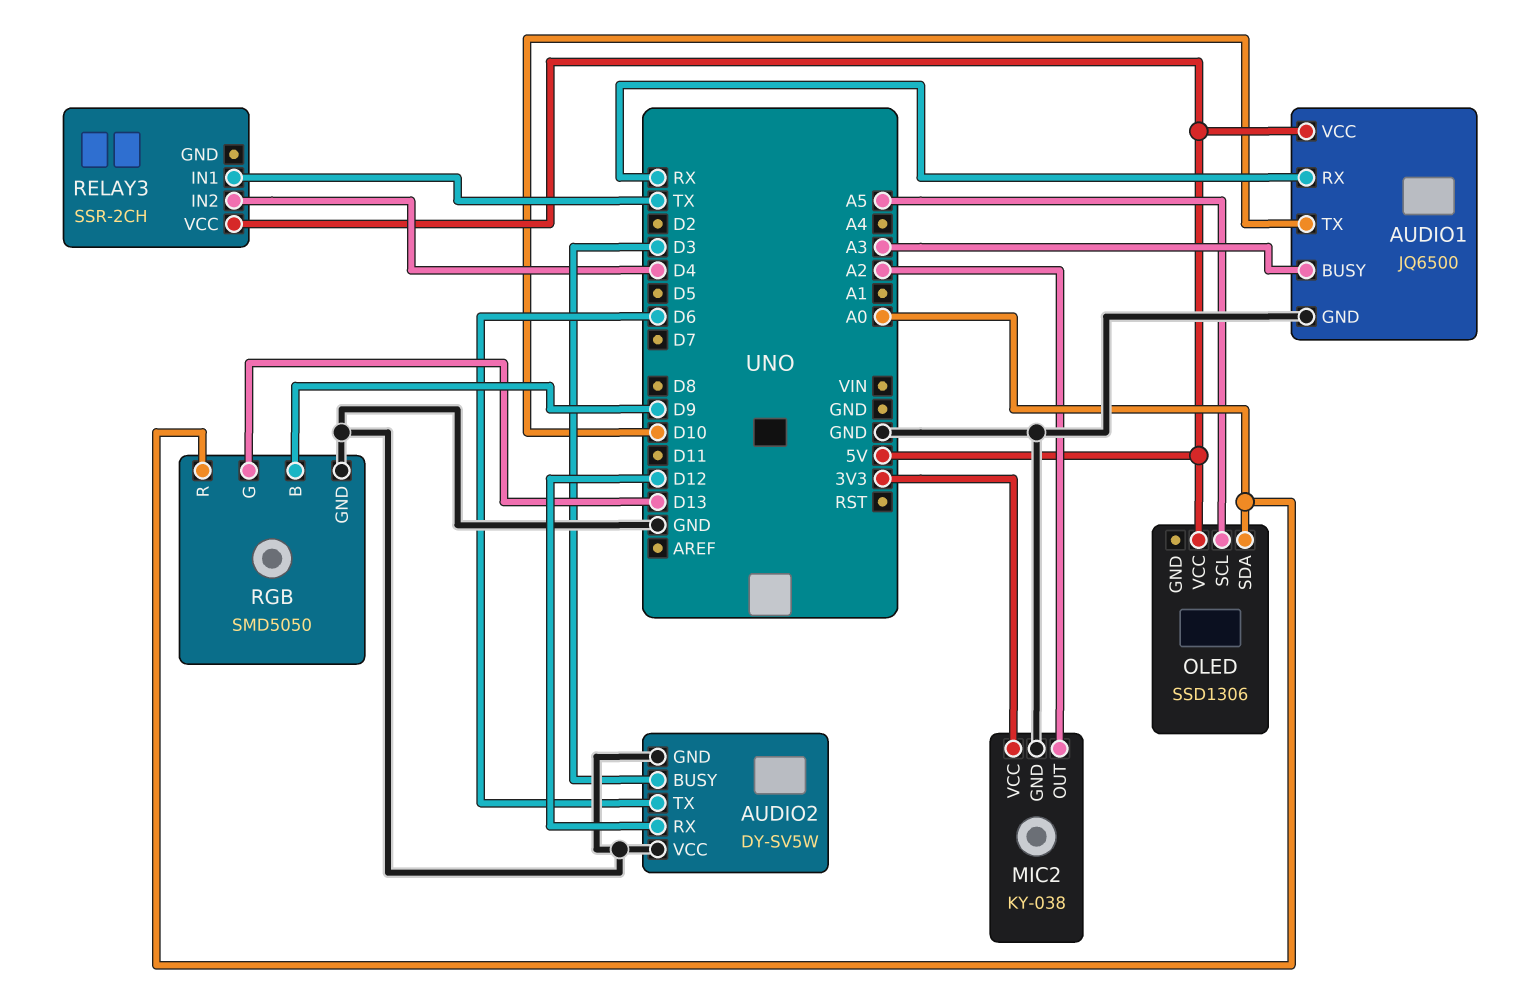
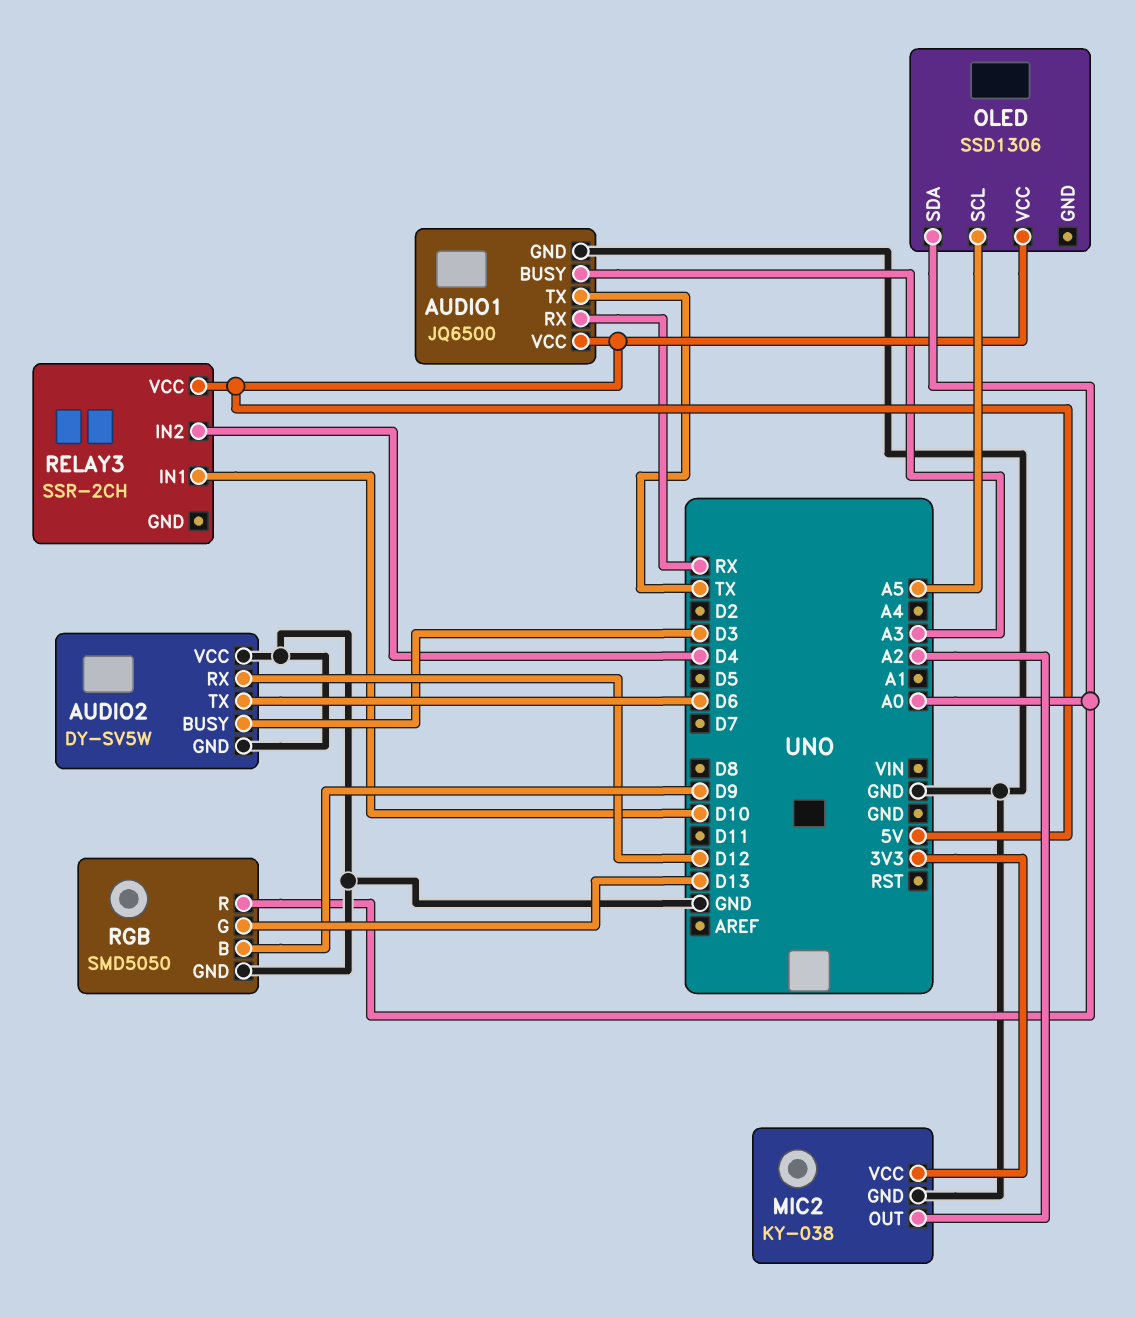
AUDIO1 pin TX: D10 -> TX
RELAY3 pin IN1: TX -> D10

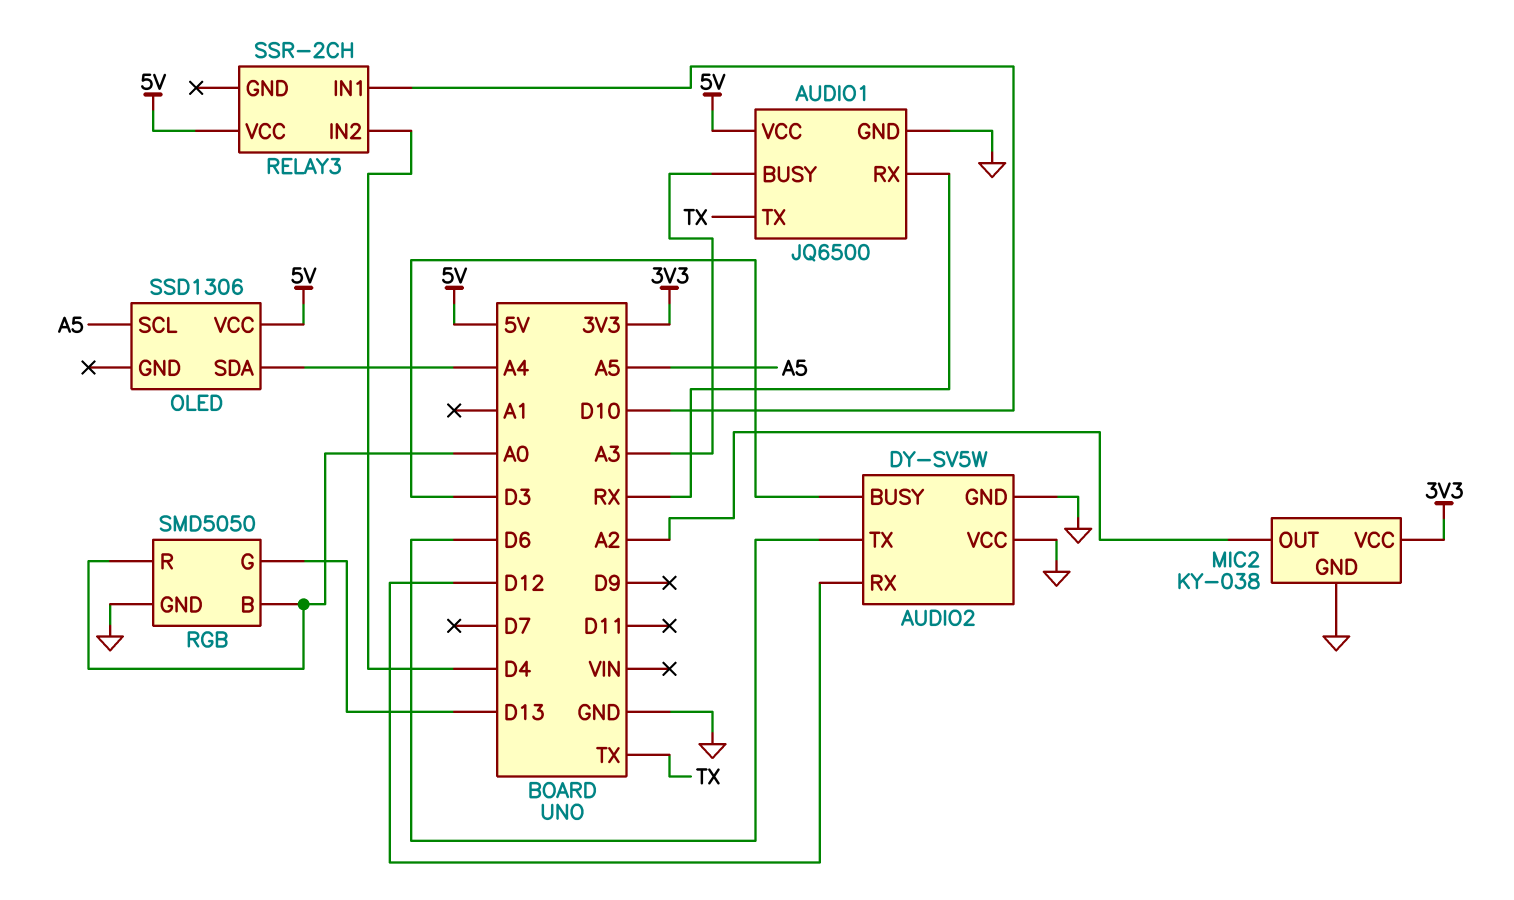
OLED pin SDA: A0 -> A4
RGB pin B: D9 -> A0

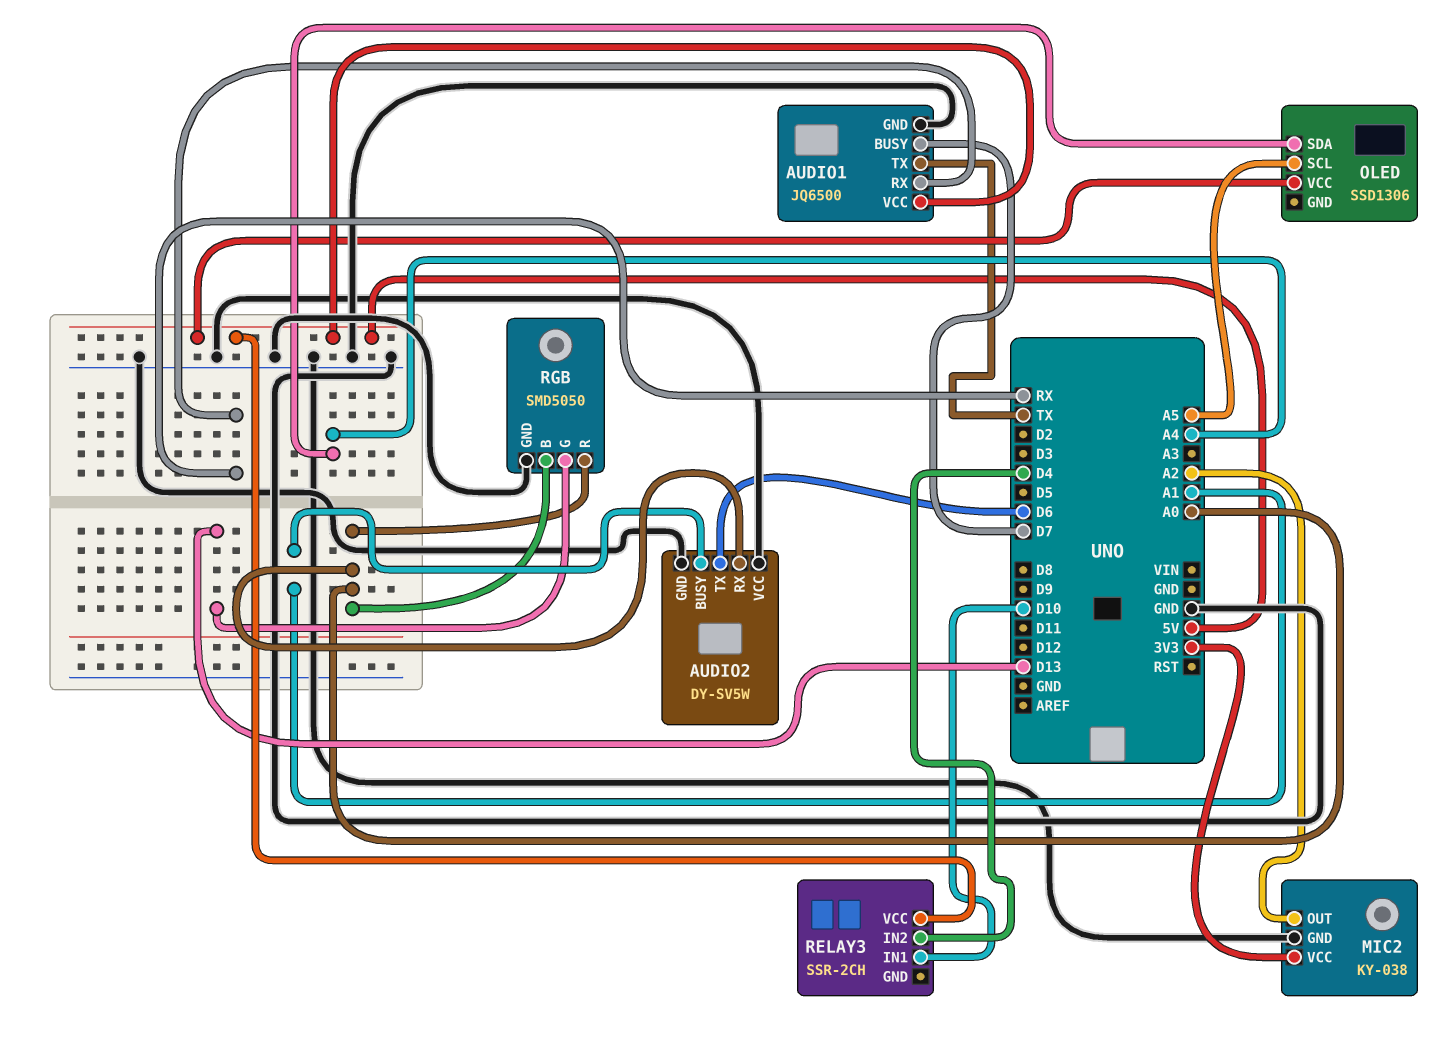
AUDIO1 pin BUSY: A3 -> D7
AUDIO2 pin BUSY: D3 -> A1
AUDIO2 pin RX: D12 -> A0

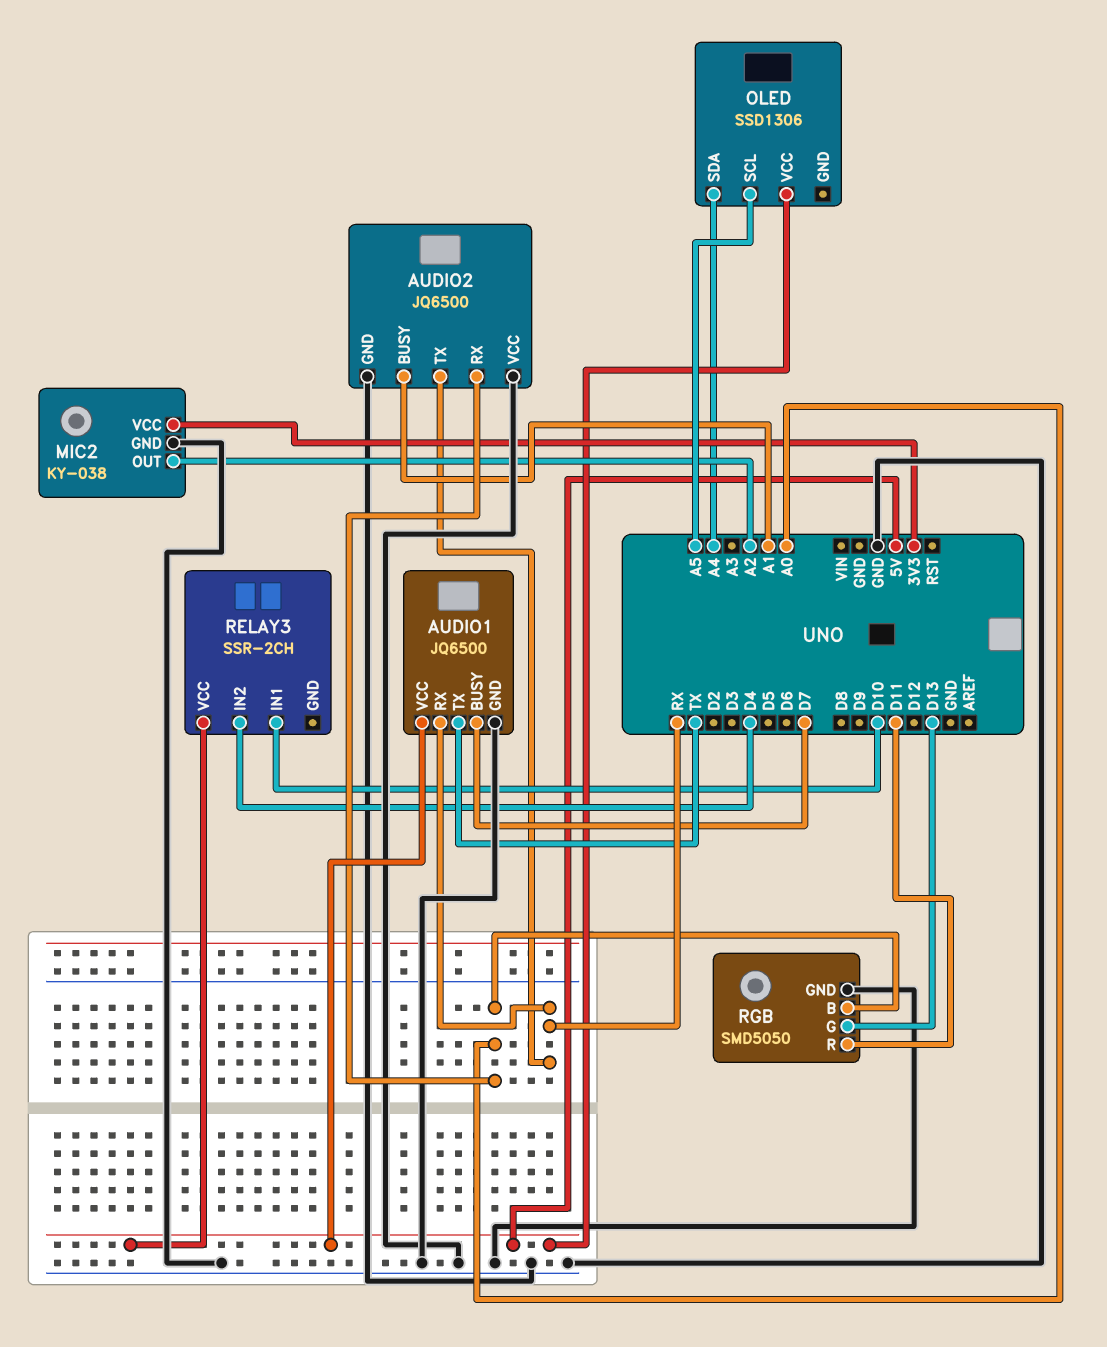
AUDIO2: DY-SV5W -> JQ6500
AUDIO2 pin TX: D6 -> RX
RGB pin R: A0 -> D11

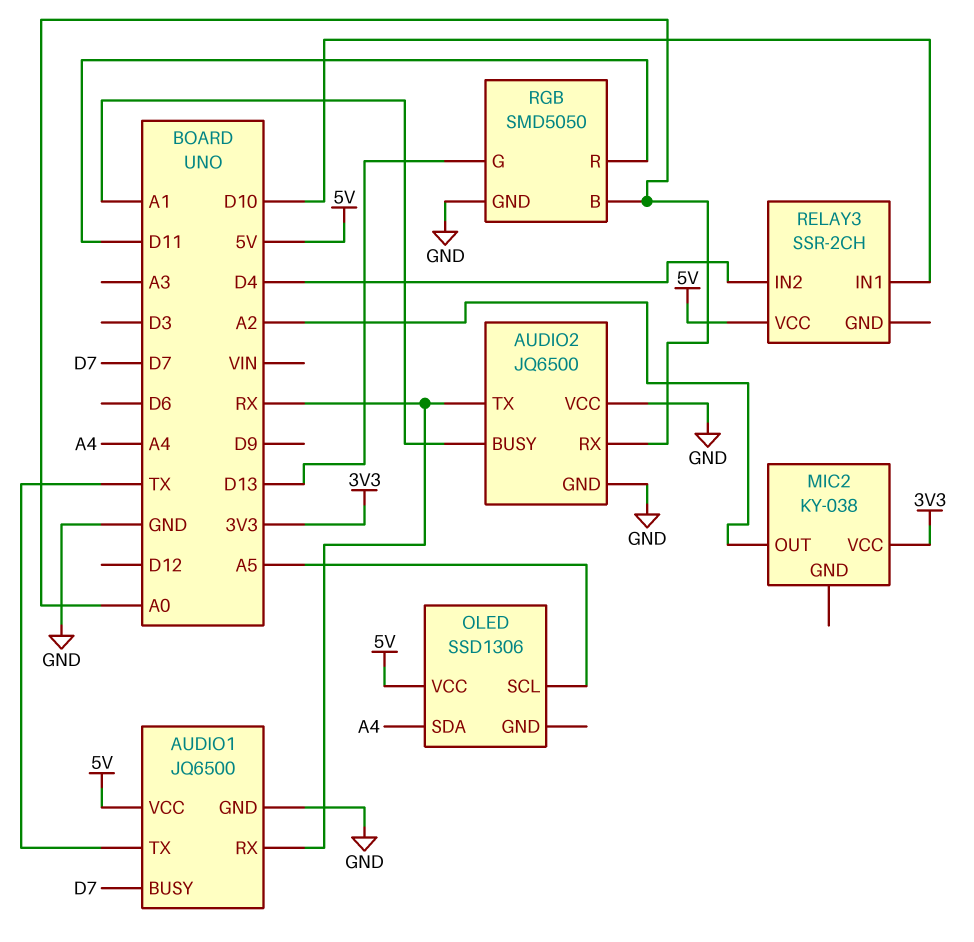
MIC2 pin GND: GND -> none

